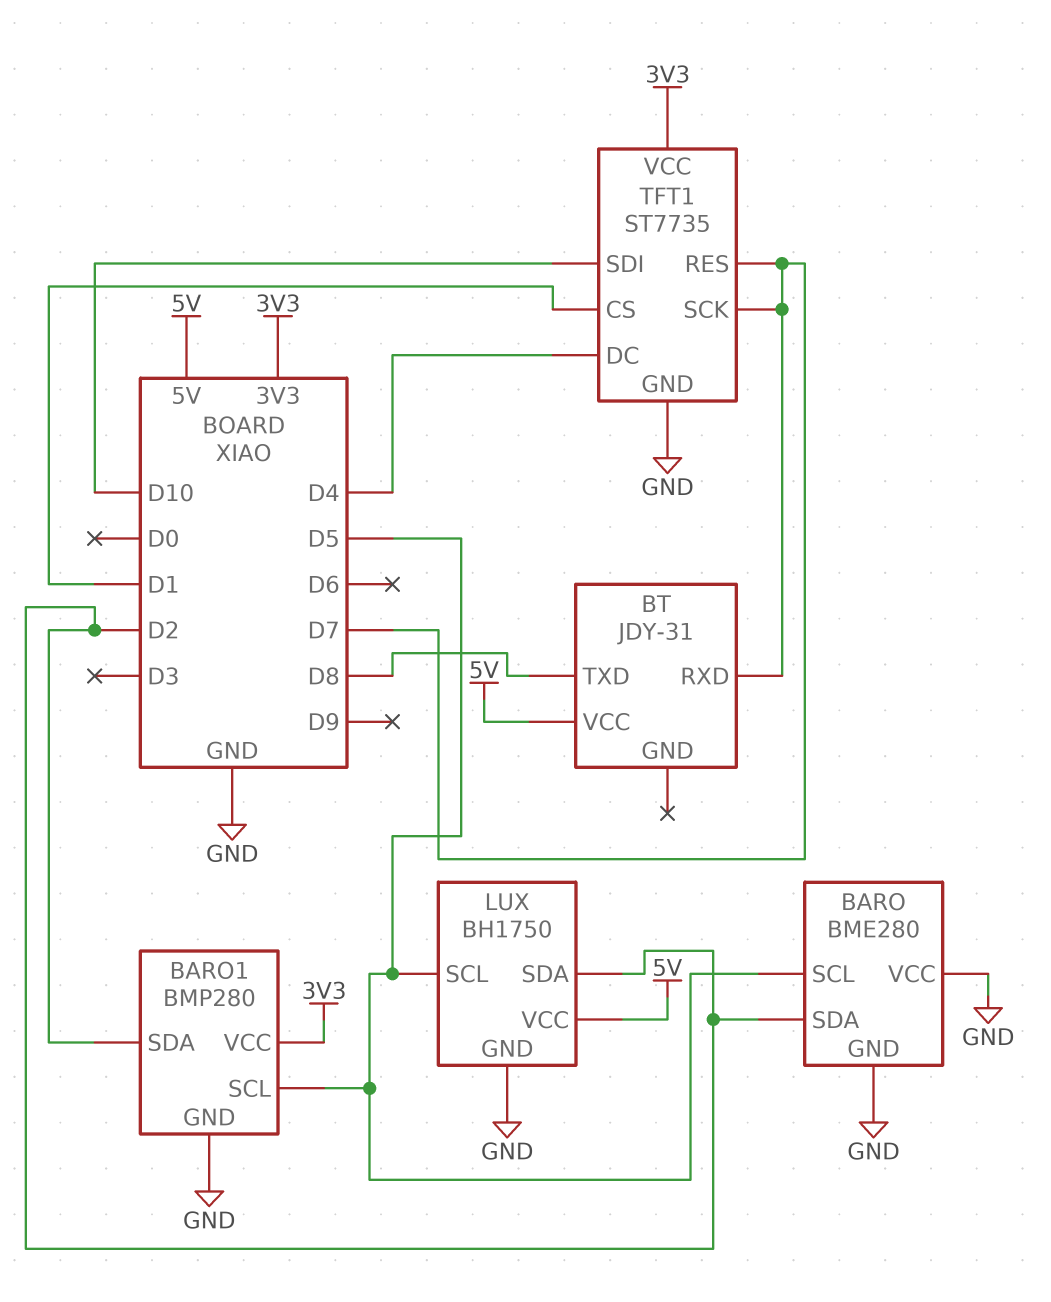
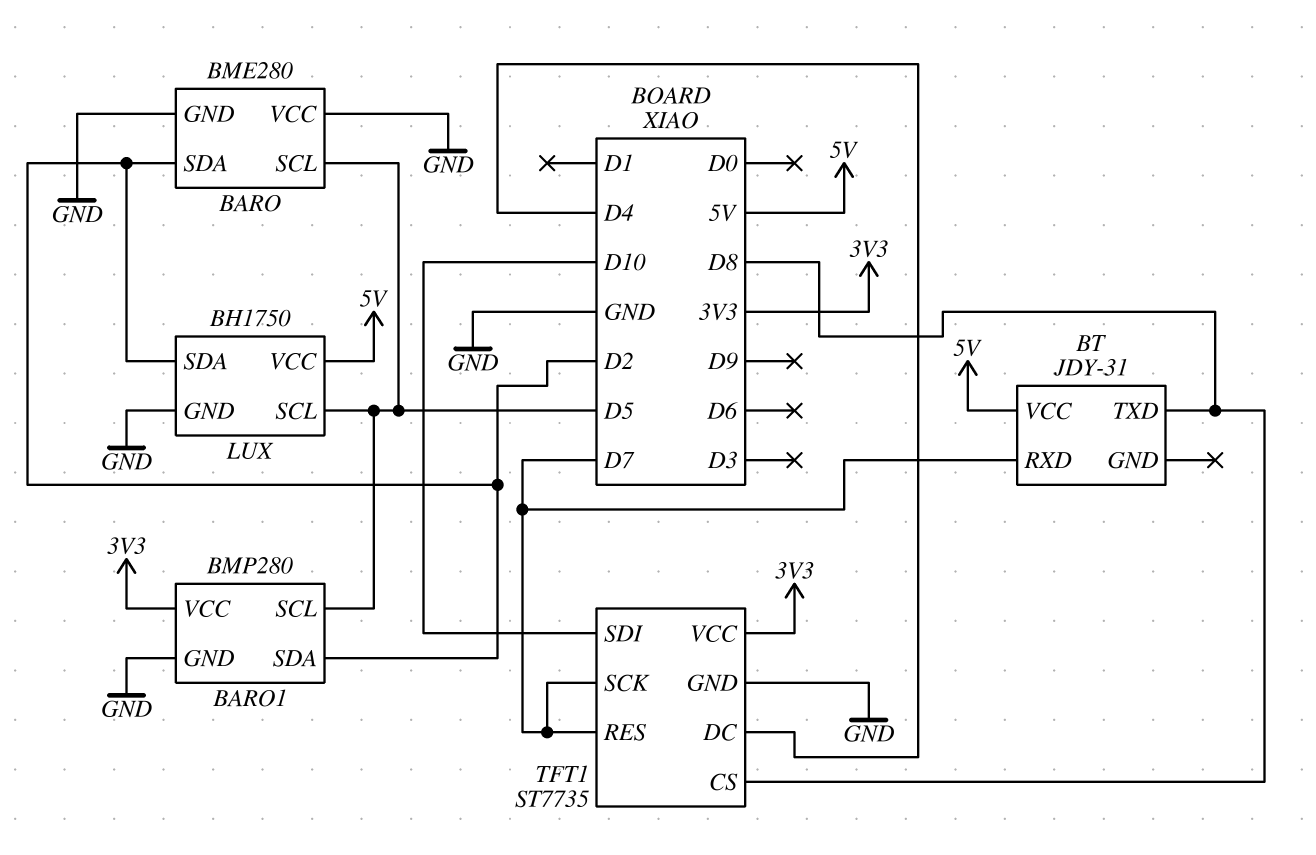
TFT1 pin CS: D1 -> D8

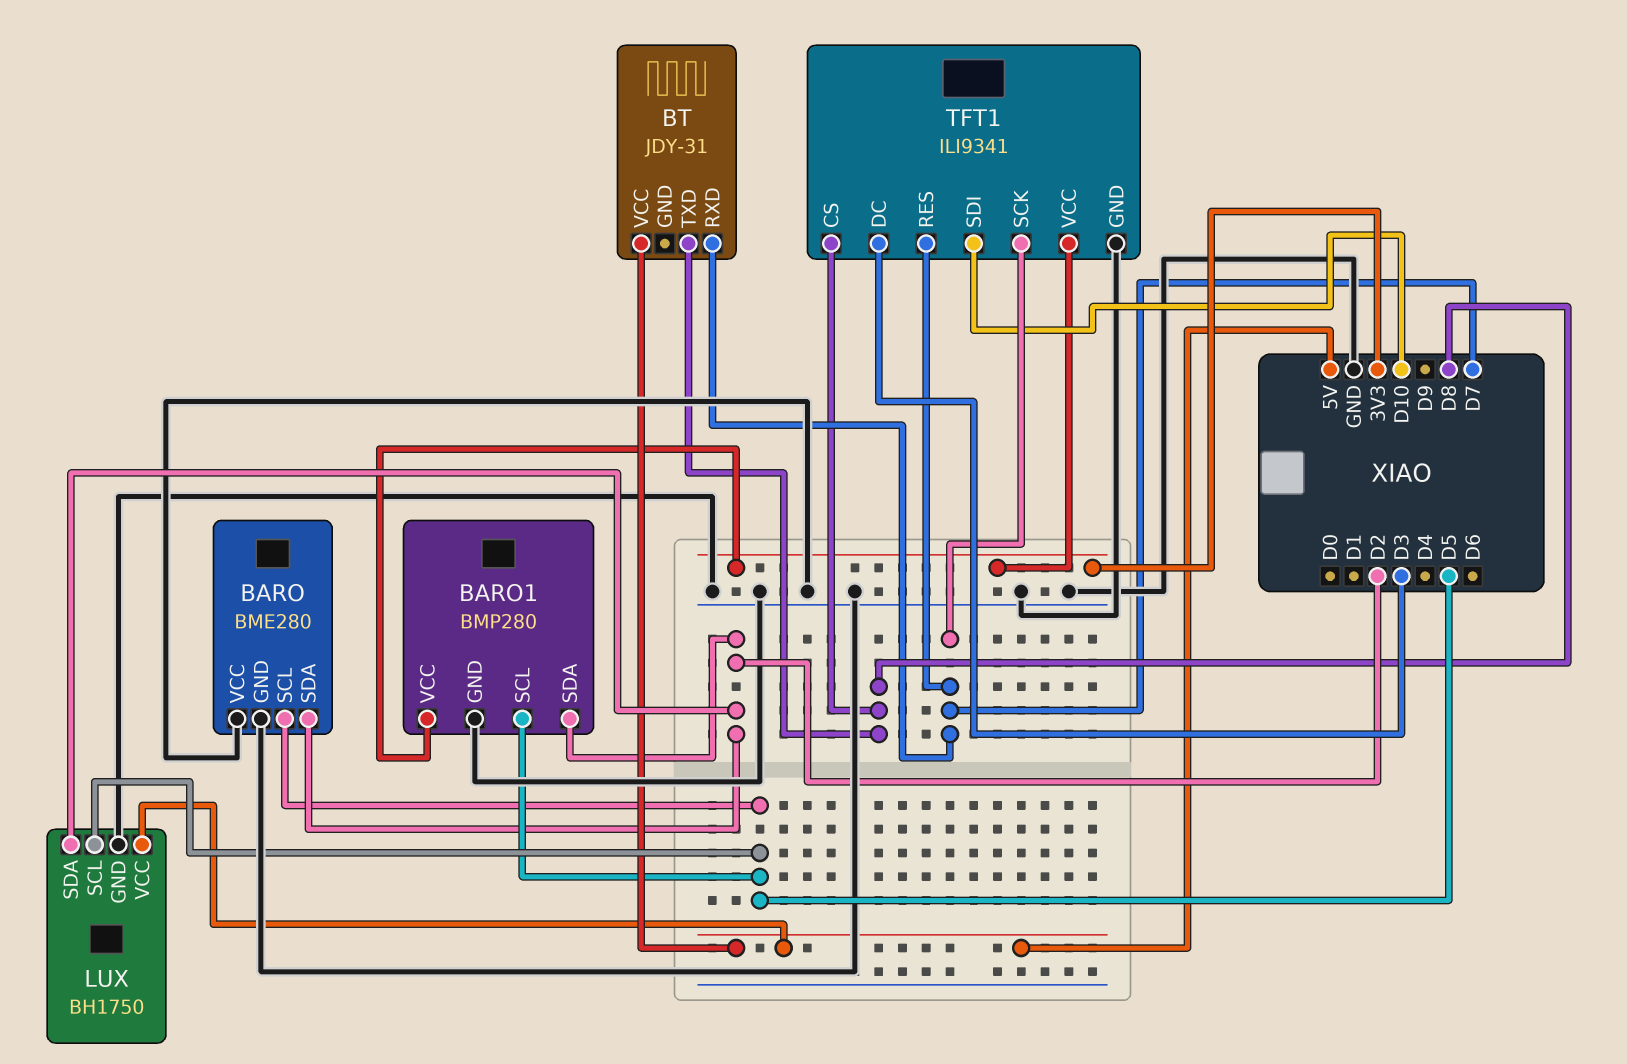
TFT1: ST7735 -> ILI9341
TFT1 pin DC: D4 -> D3

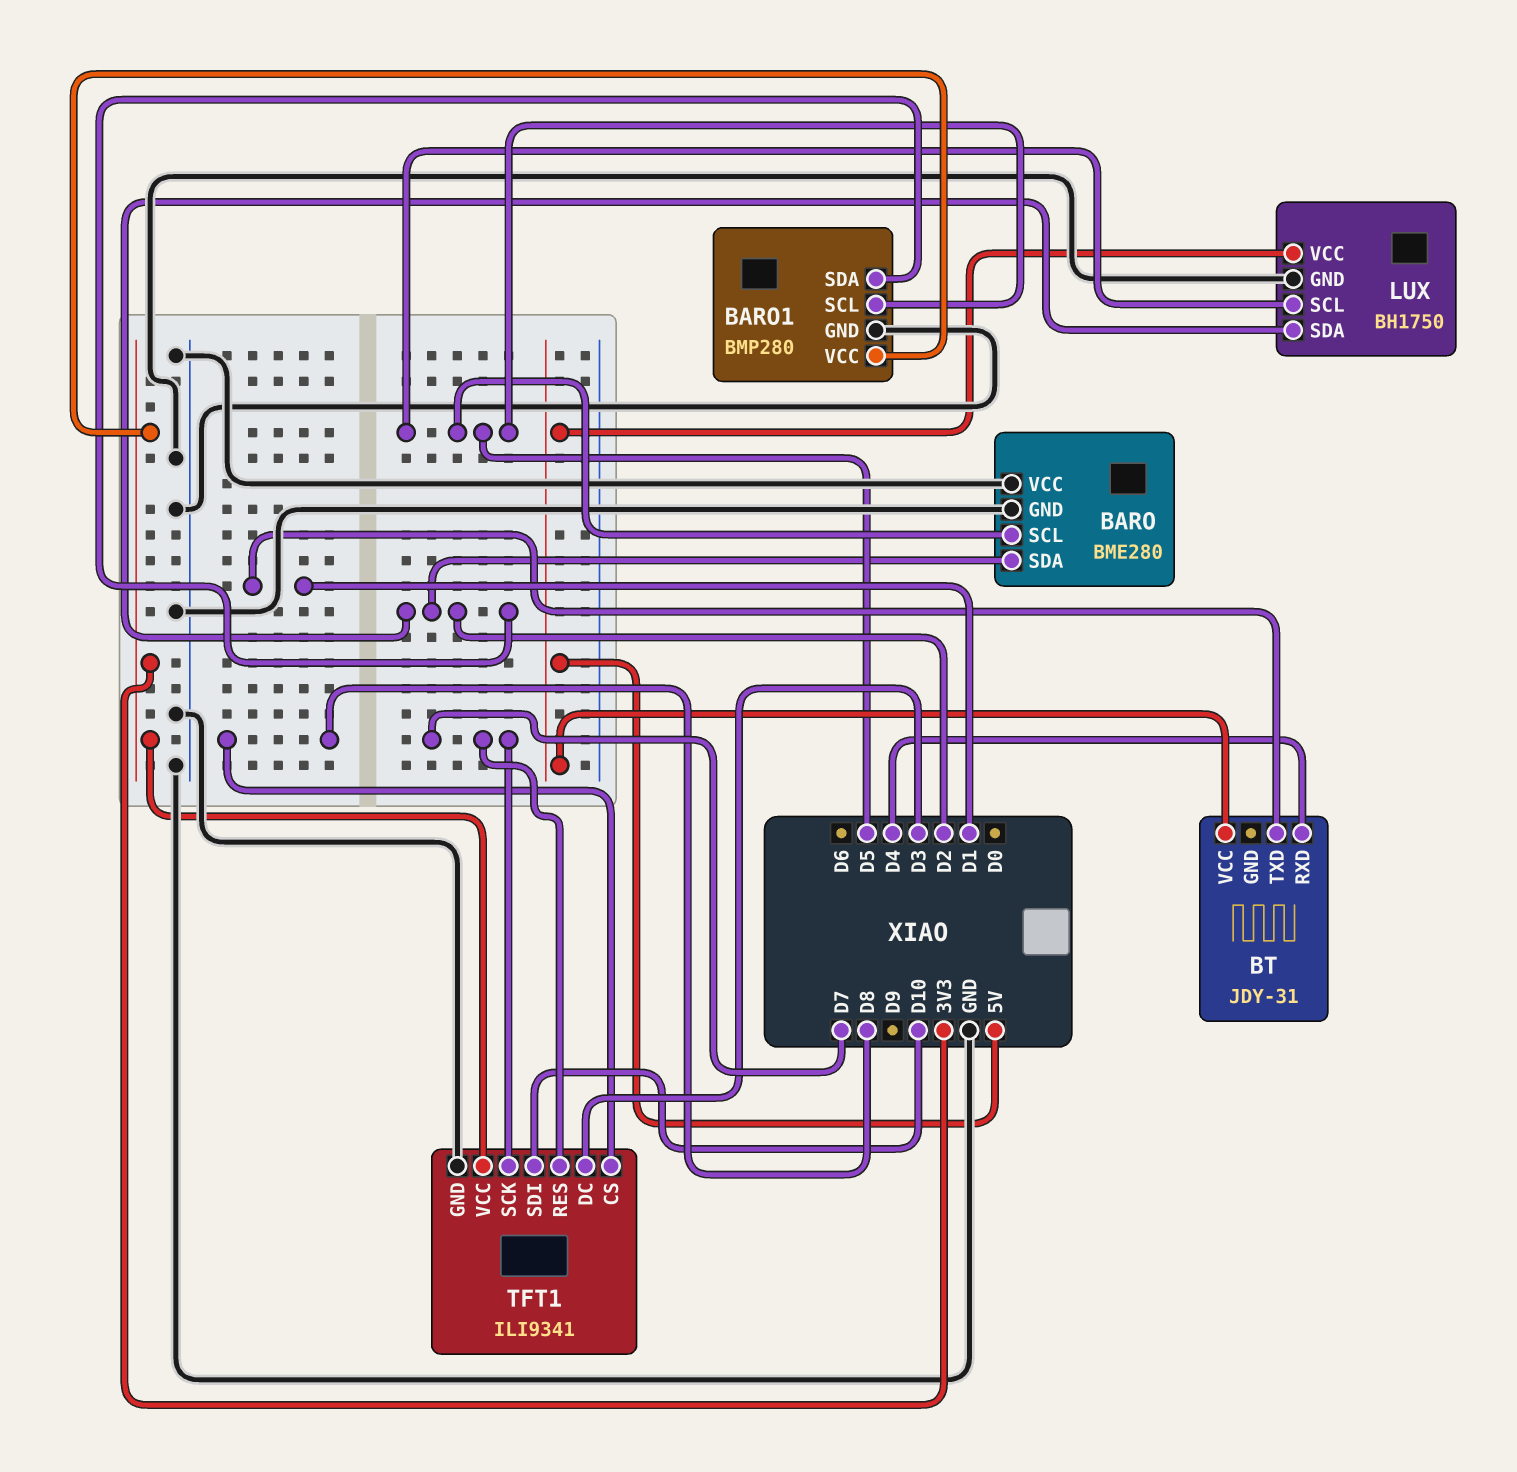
BT pin RXD: D7 -> D4
BT pin TXD: D8 -> D1

